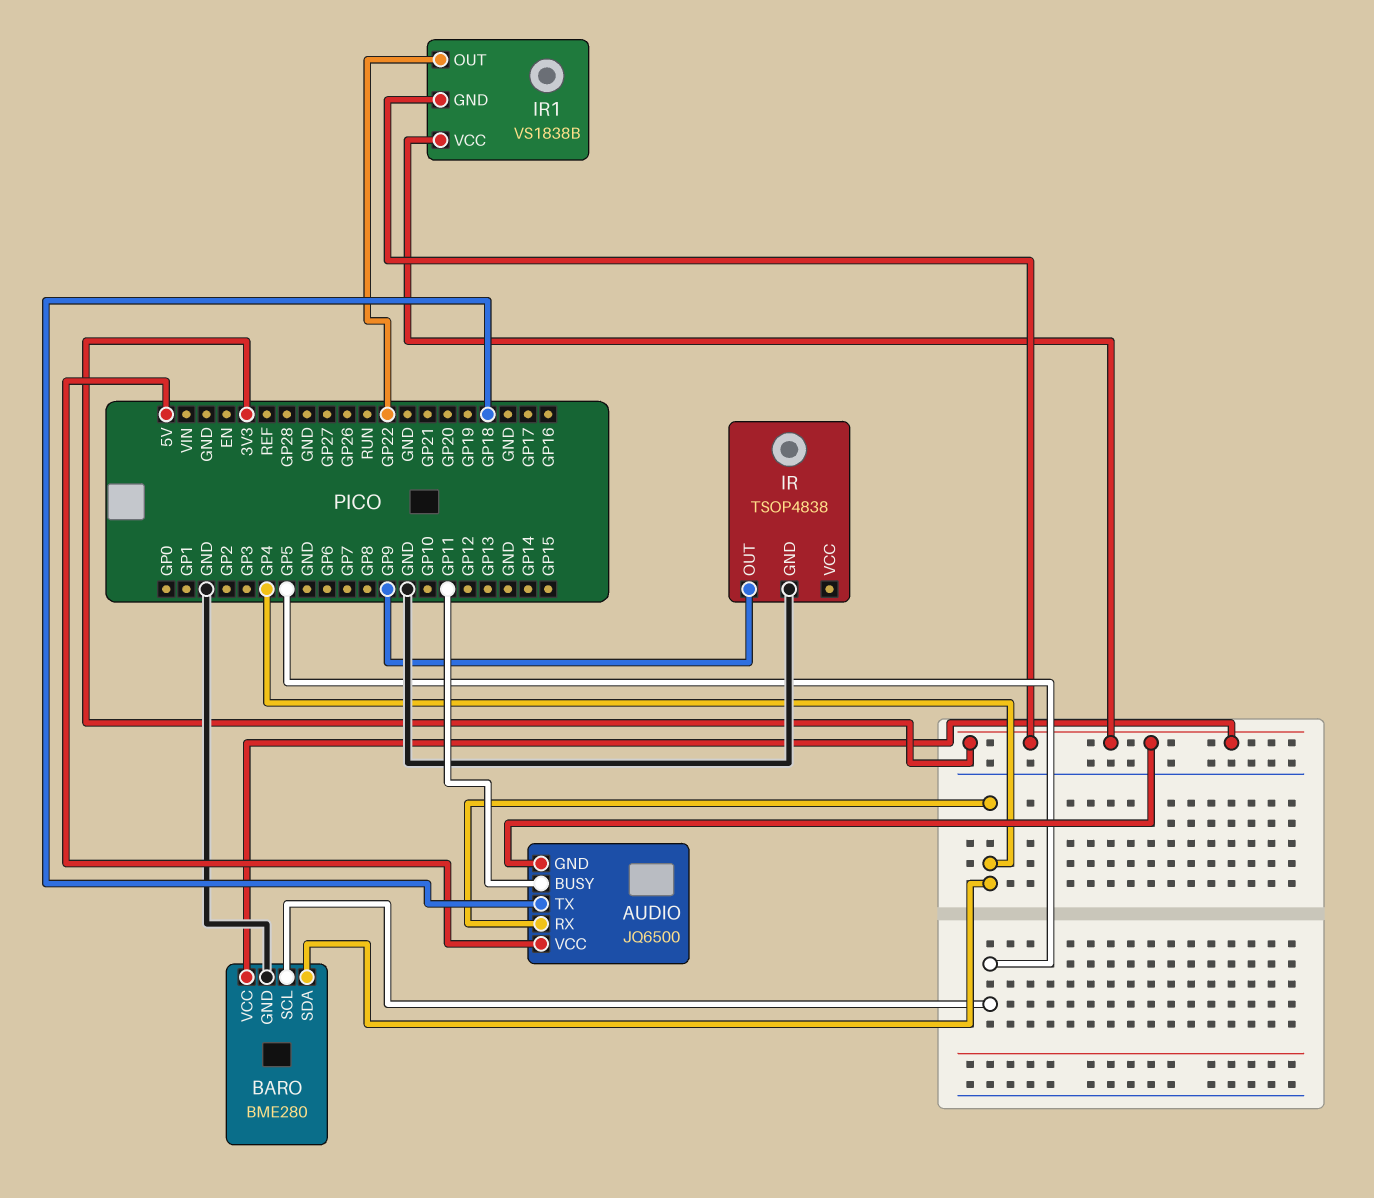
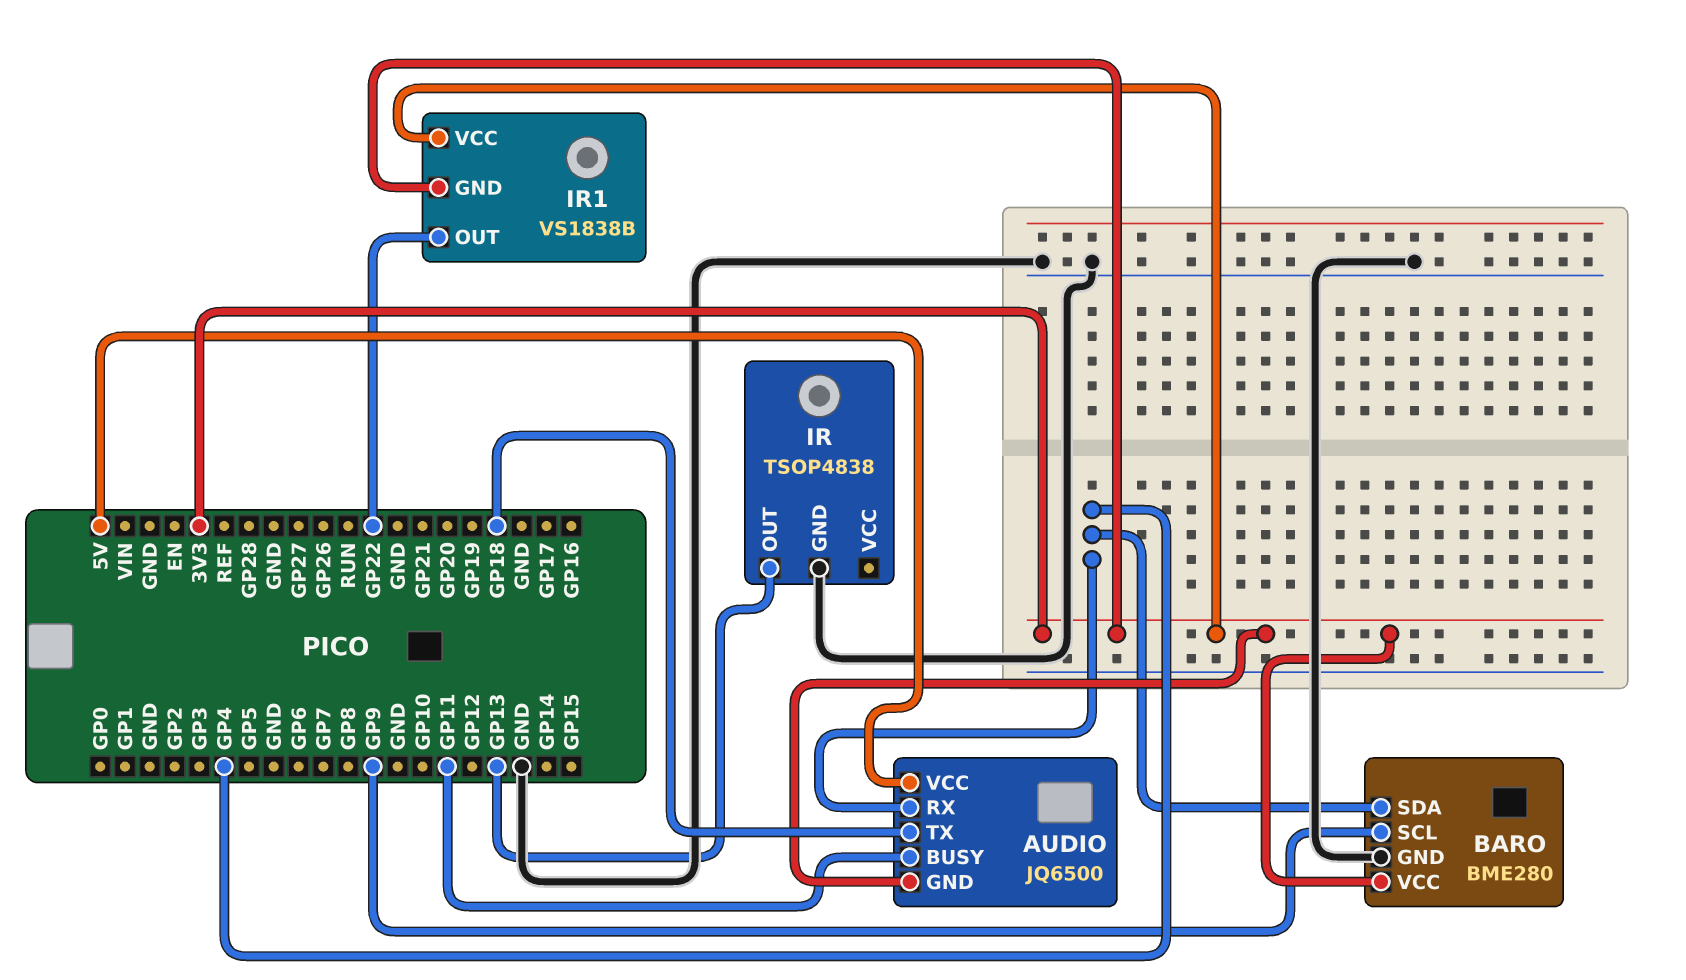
BARO pin SCL: GP5 -> GP9
IR pin OUT: GP9 -> GP13

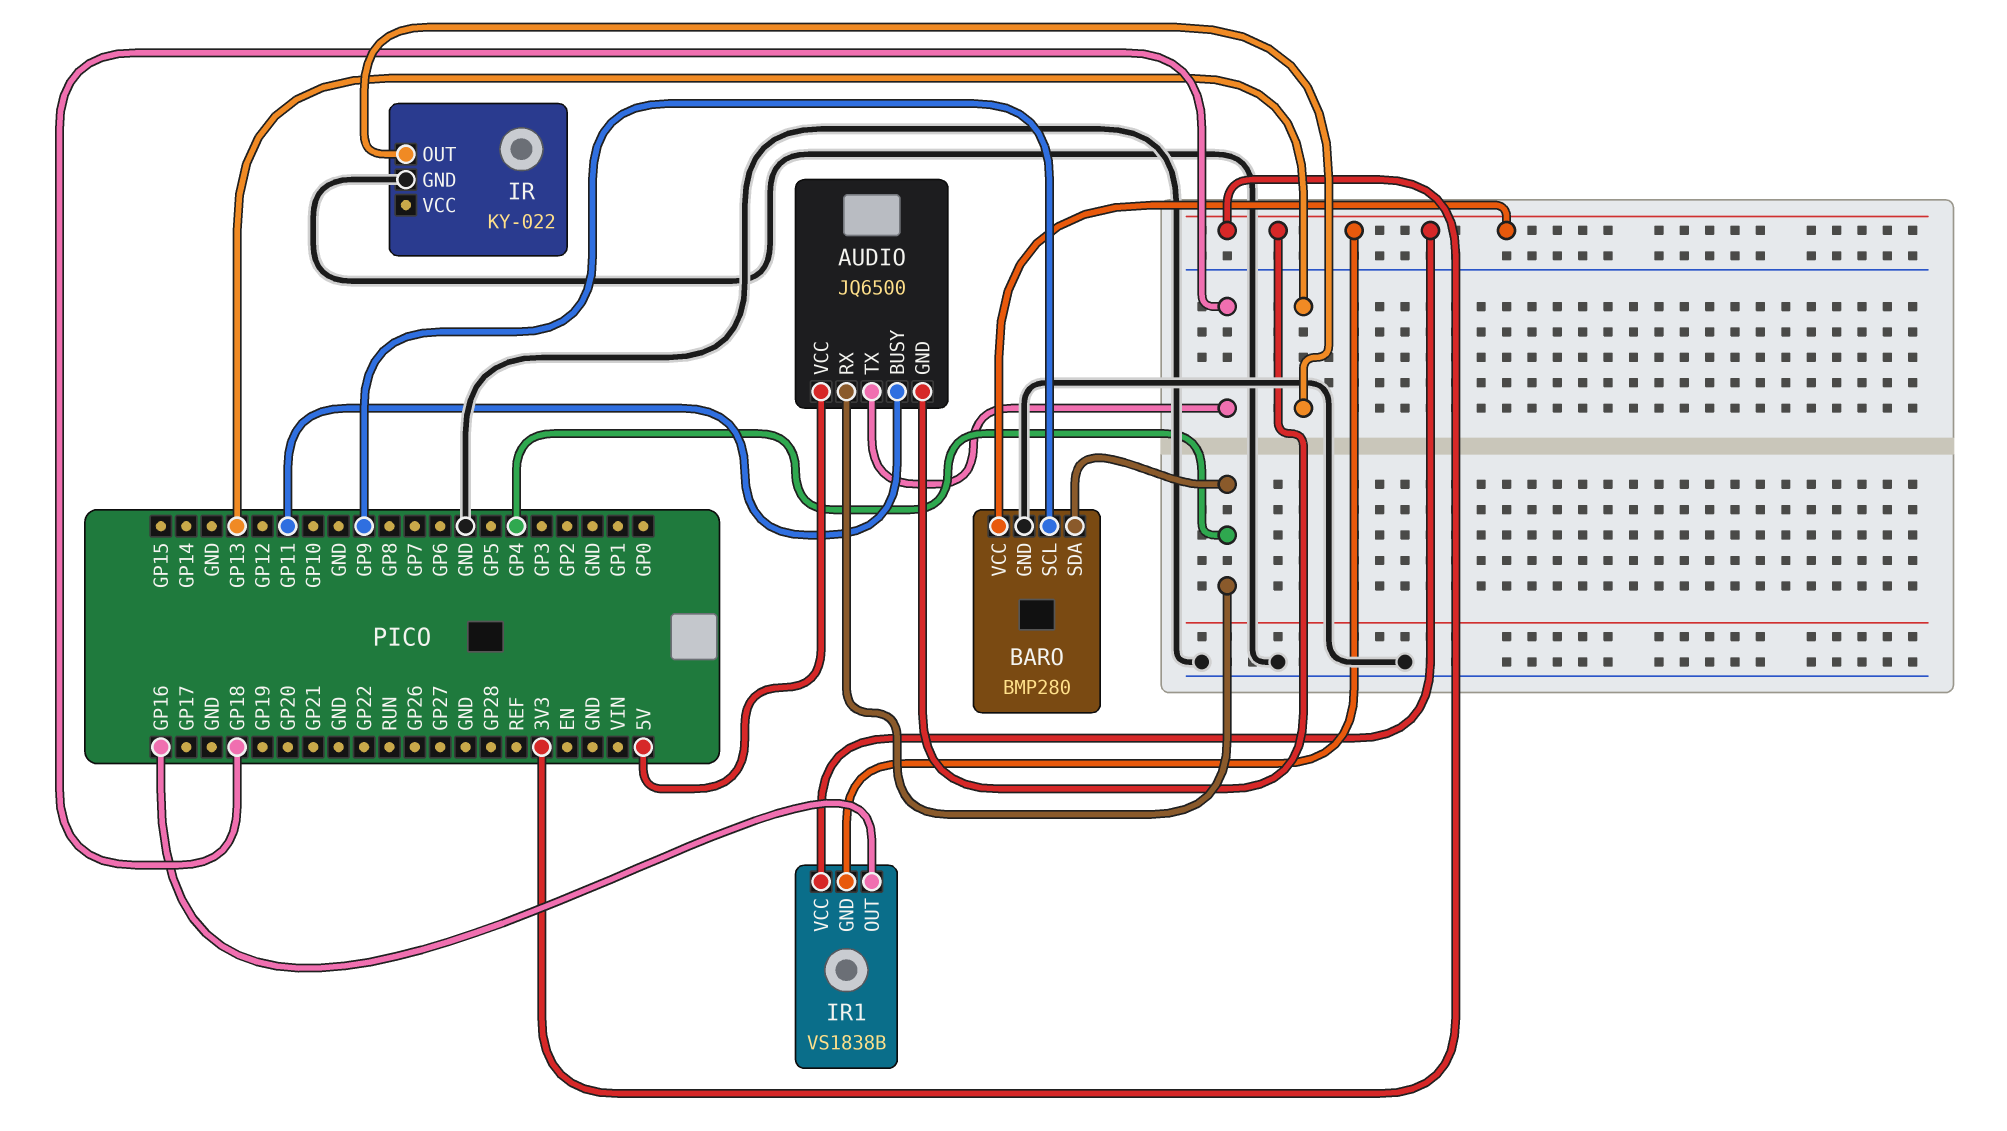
BARO: BME280 -> BMP280
IR: TSOP4838 -> KY-022
IR1 pin OUT: GP22 -> GP16

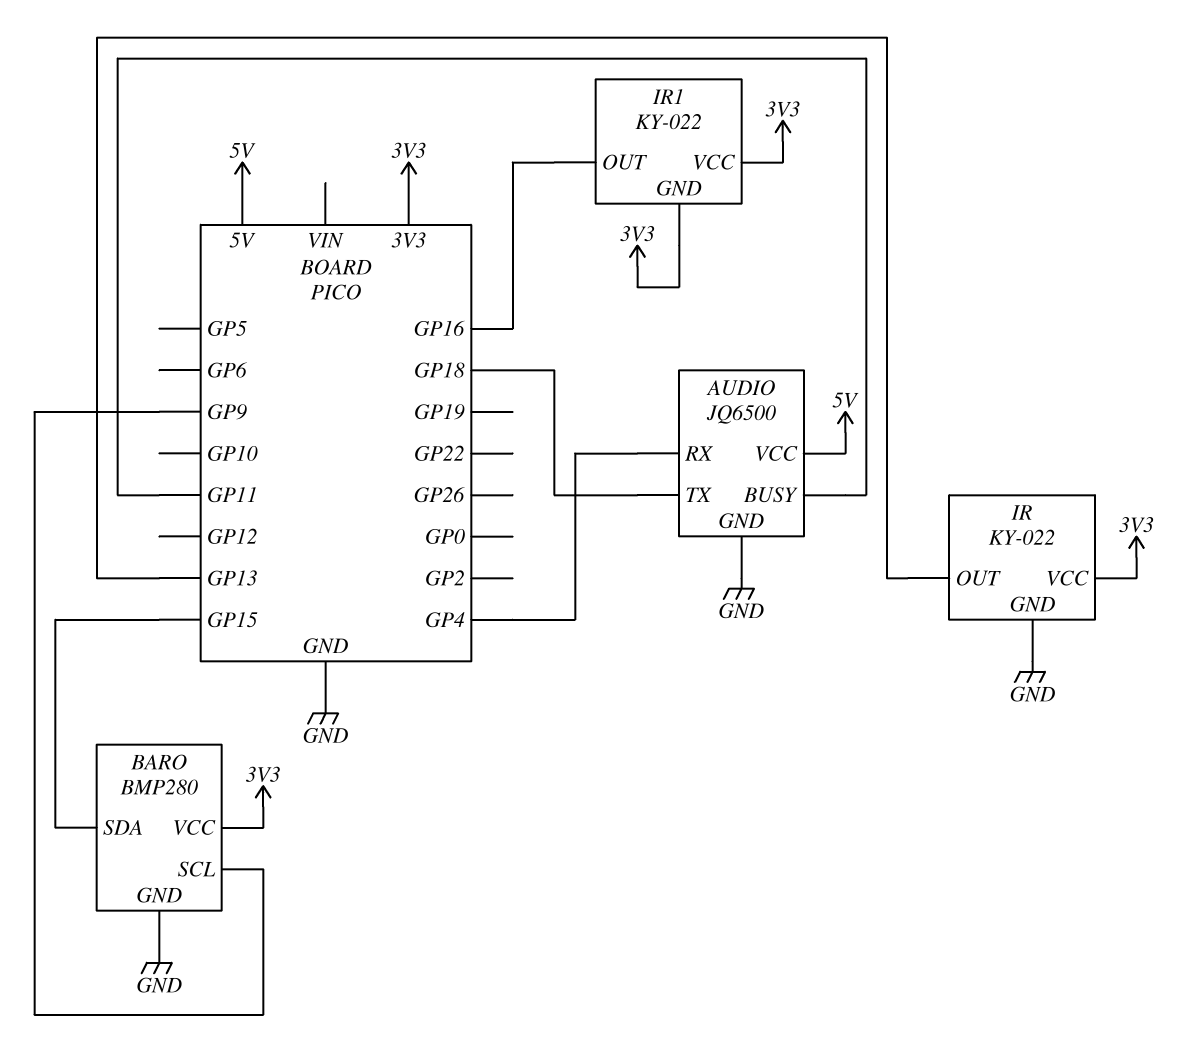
AUDIO pin GND: 3V3 -> GND
BARO pin SDA: GP4 -> GP15
IR pin VCC: none -> 3V3
IR1: VS1838B -> KY-022

